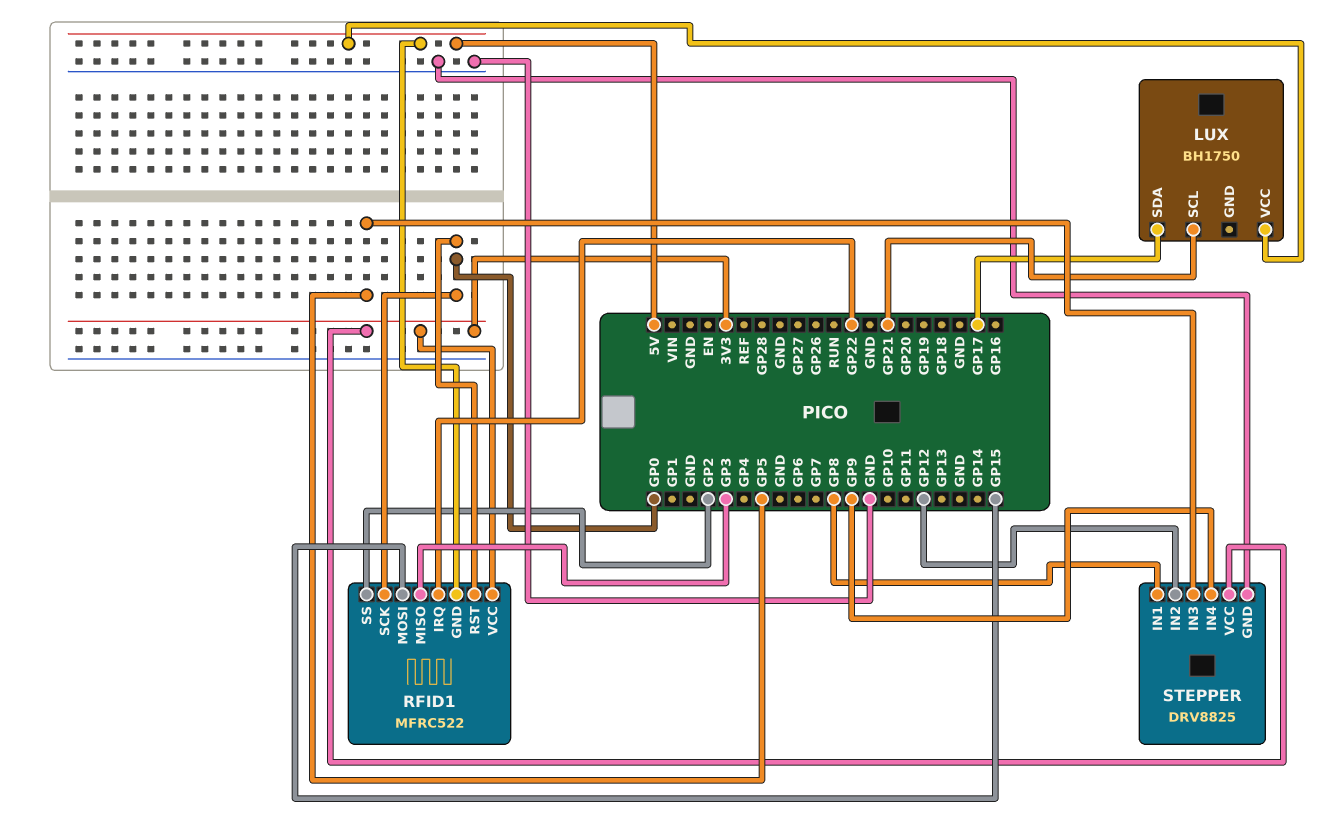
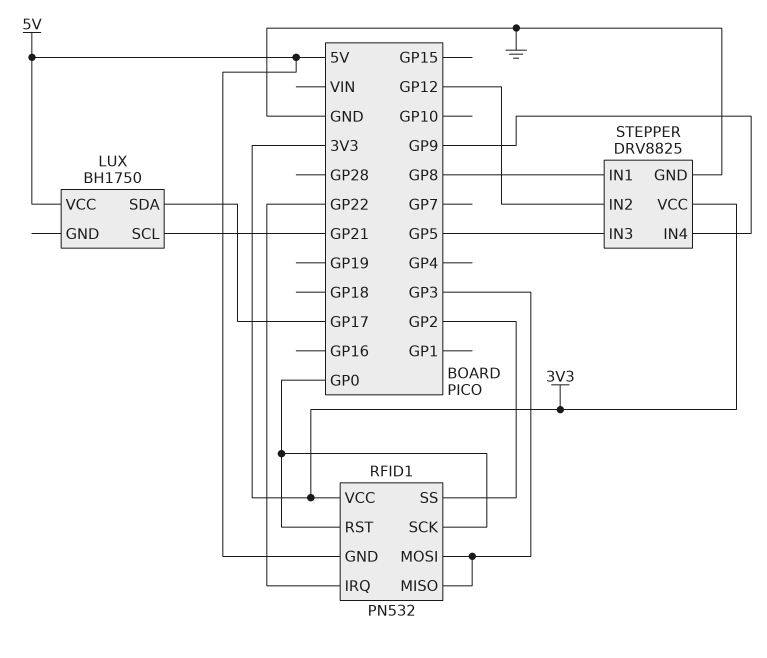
RFID1: MFRC522 -> PN532
RFID1 pin MOSI: GP15 -> GP3

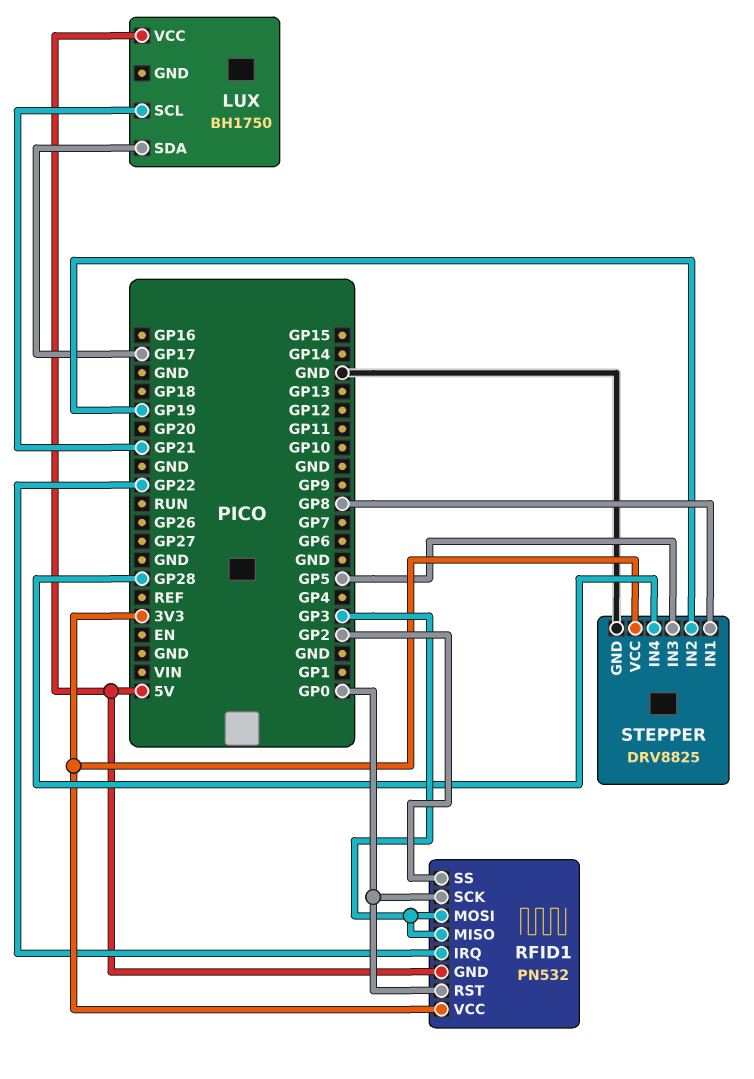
STEPPER pin IN2: GP12 -> GP19
STEPPER pin IN4: GP9 -> GP28

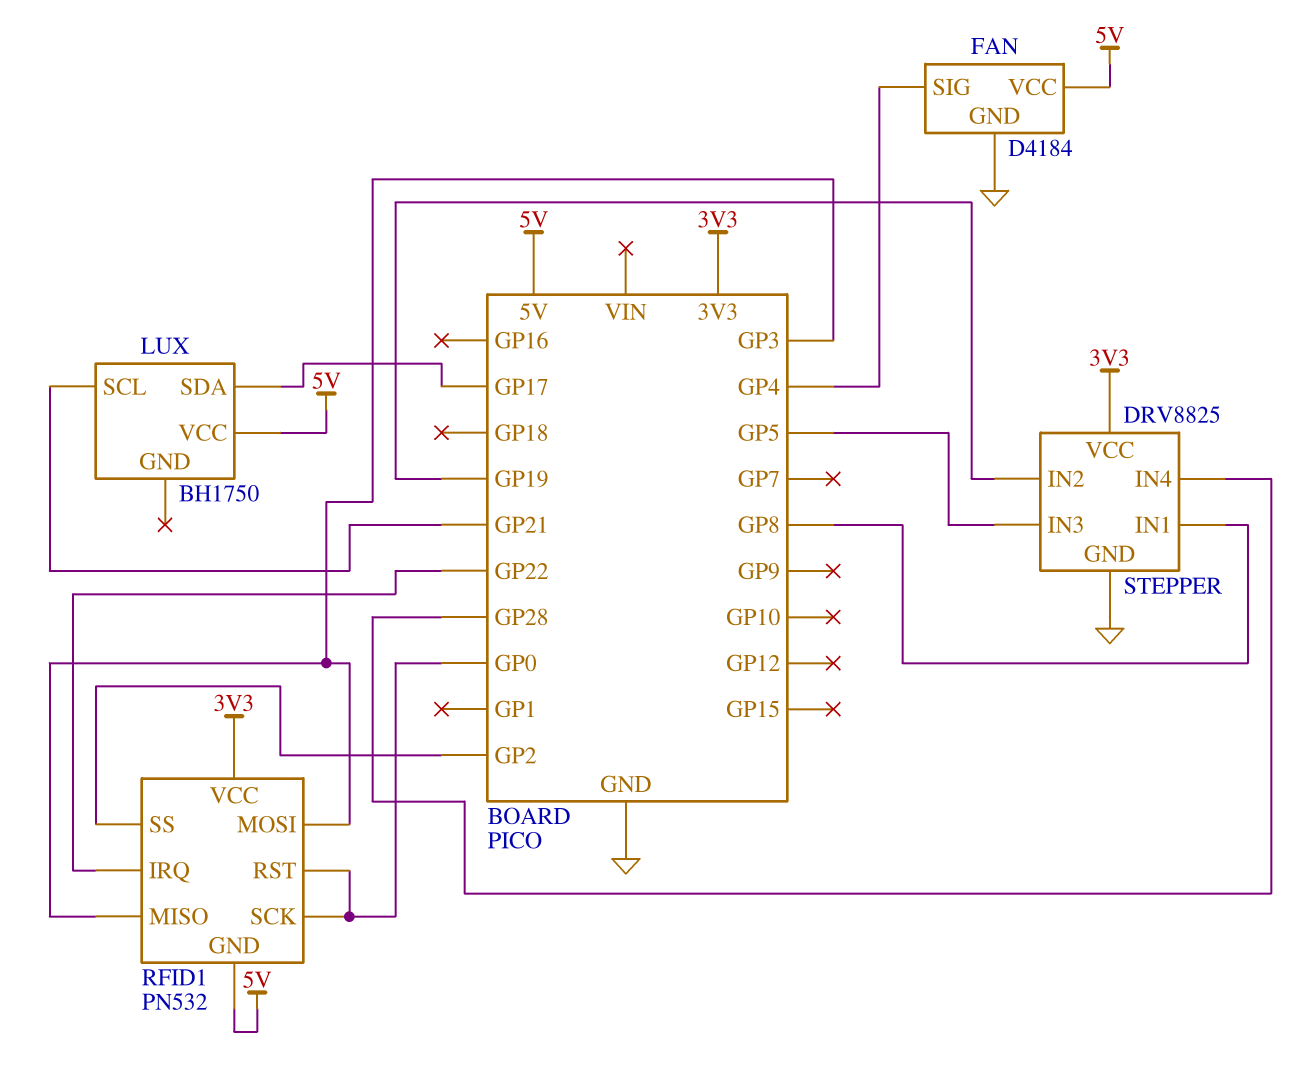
FAN: none -> D4184
FAN pin GND: none -> GND
FAN pin SIG: none -> GP4
FAN pin VCC: none -> 5V

